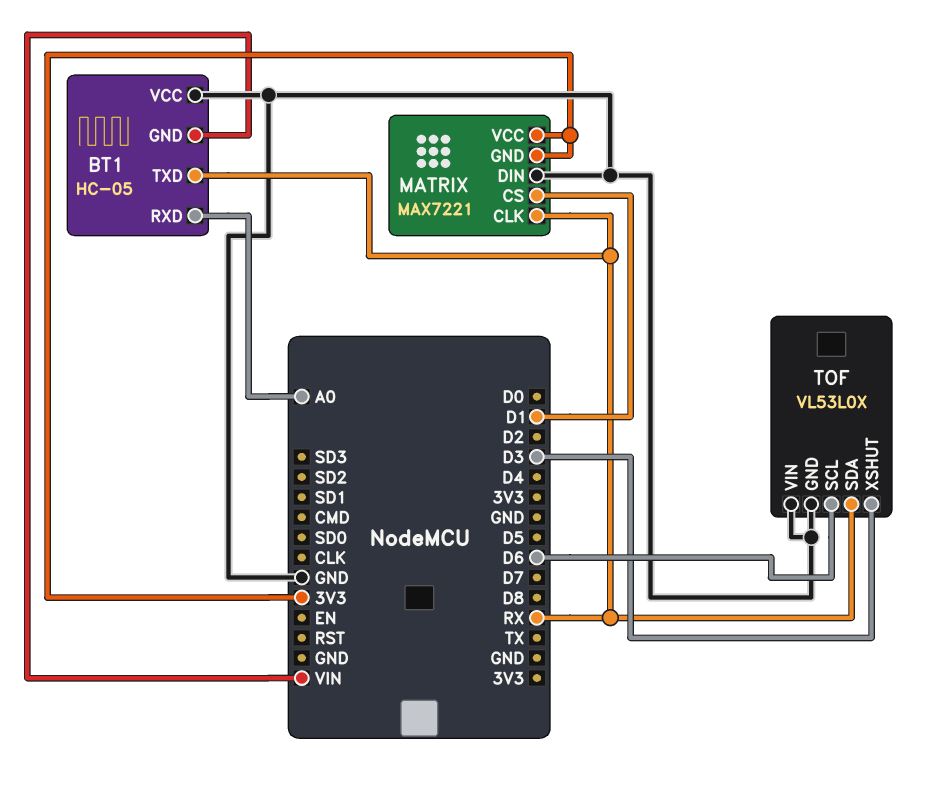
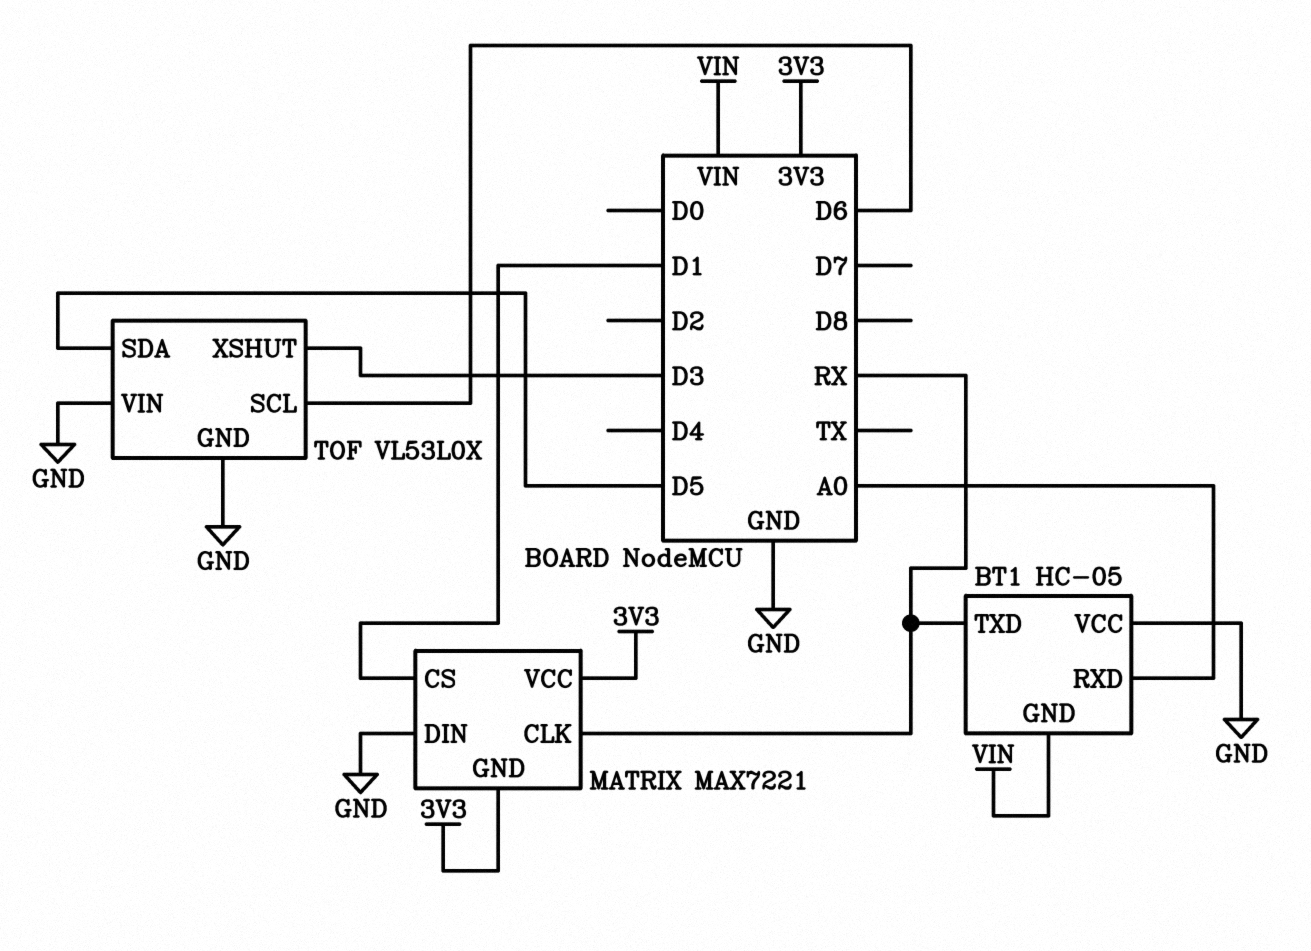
TOF pin SDA: RX -> D5

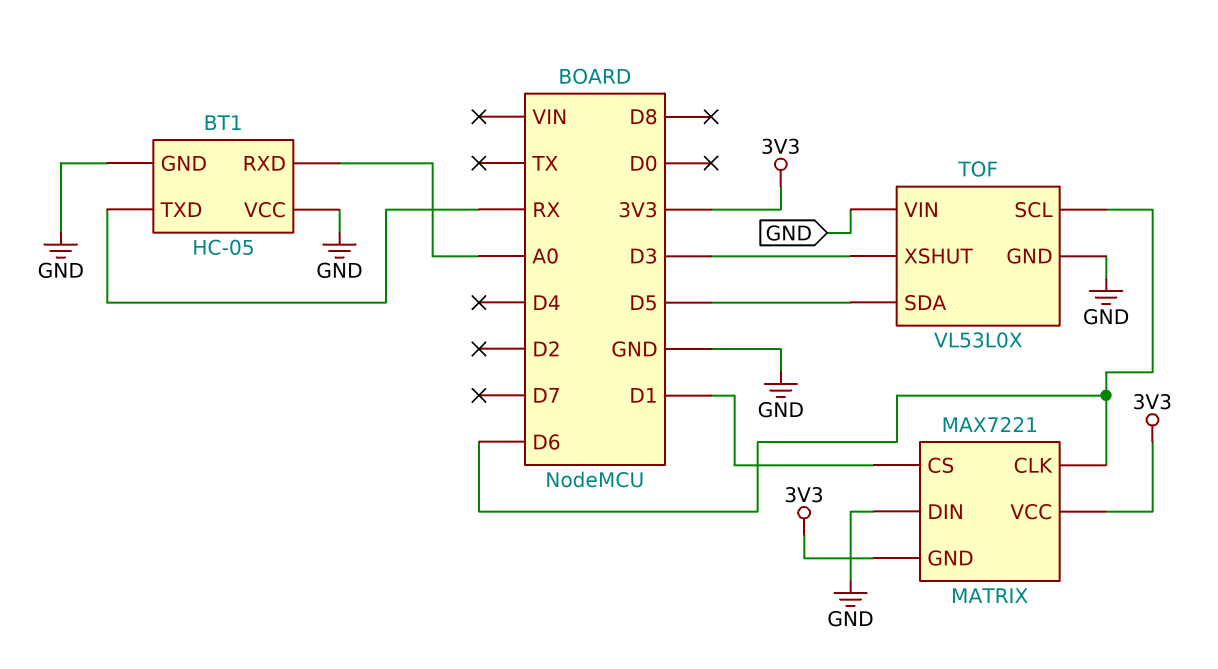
BT1 pin GND: VIN -> GND
MATRIX pin CLK: RX -> D6

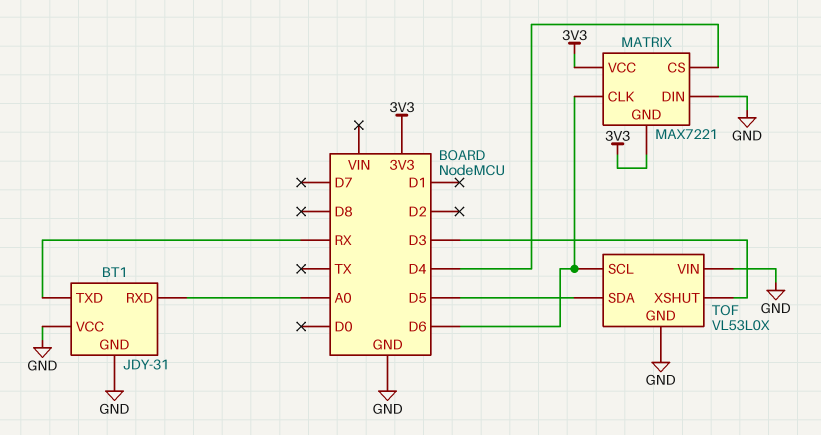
BT1: HC-05 -> JDY-31
MATRIX pin CS: D1 -> D4

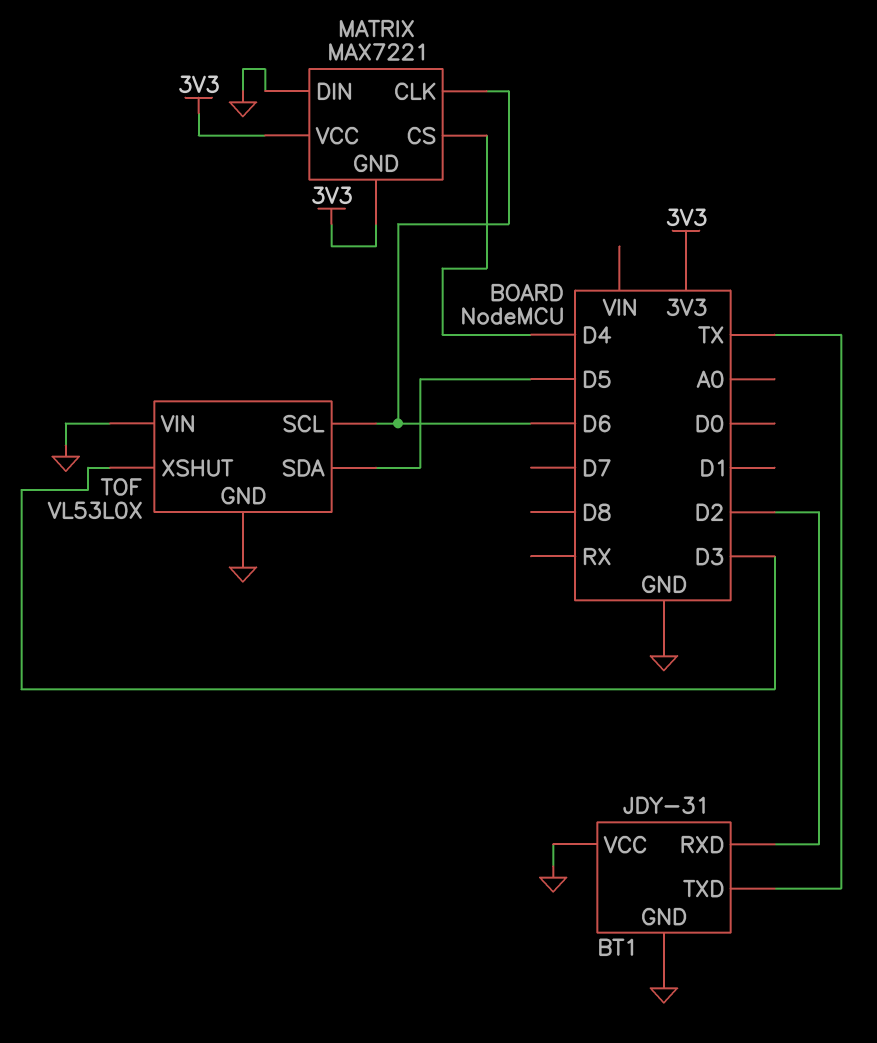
BT1 pin RXD: A0 -> D2
BT1 pin TXD: RX -> TX

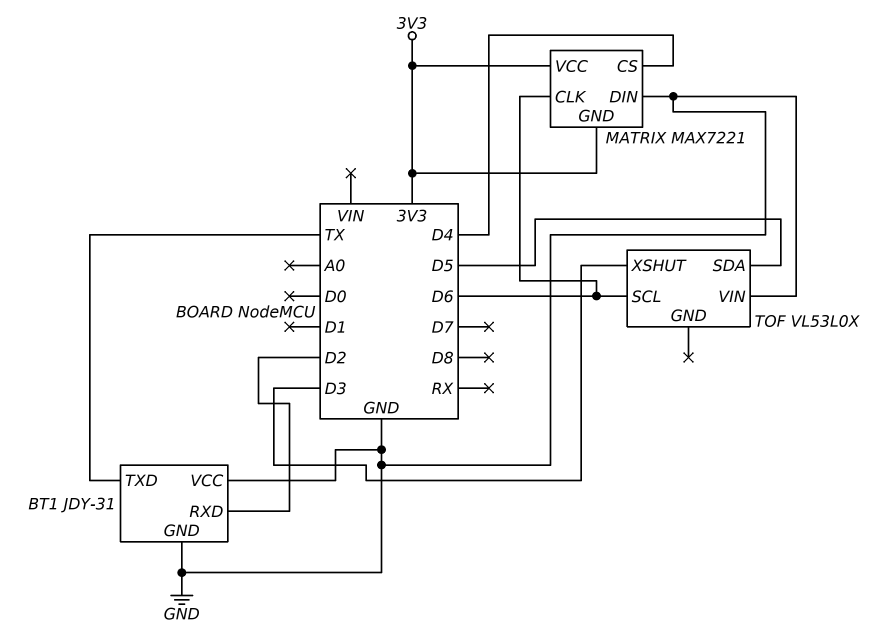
TOF pin GND: GND -> none

